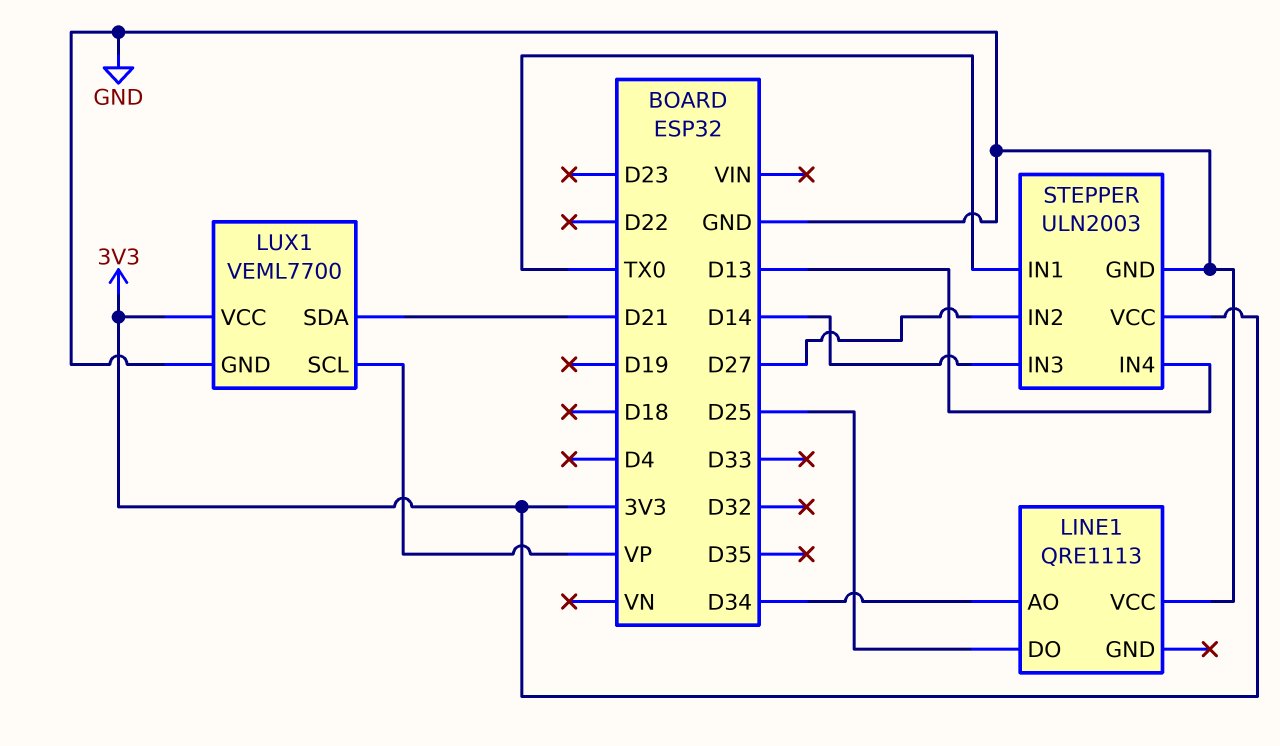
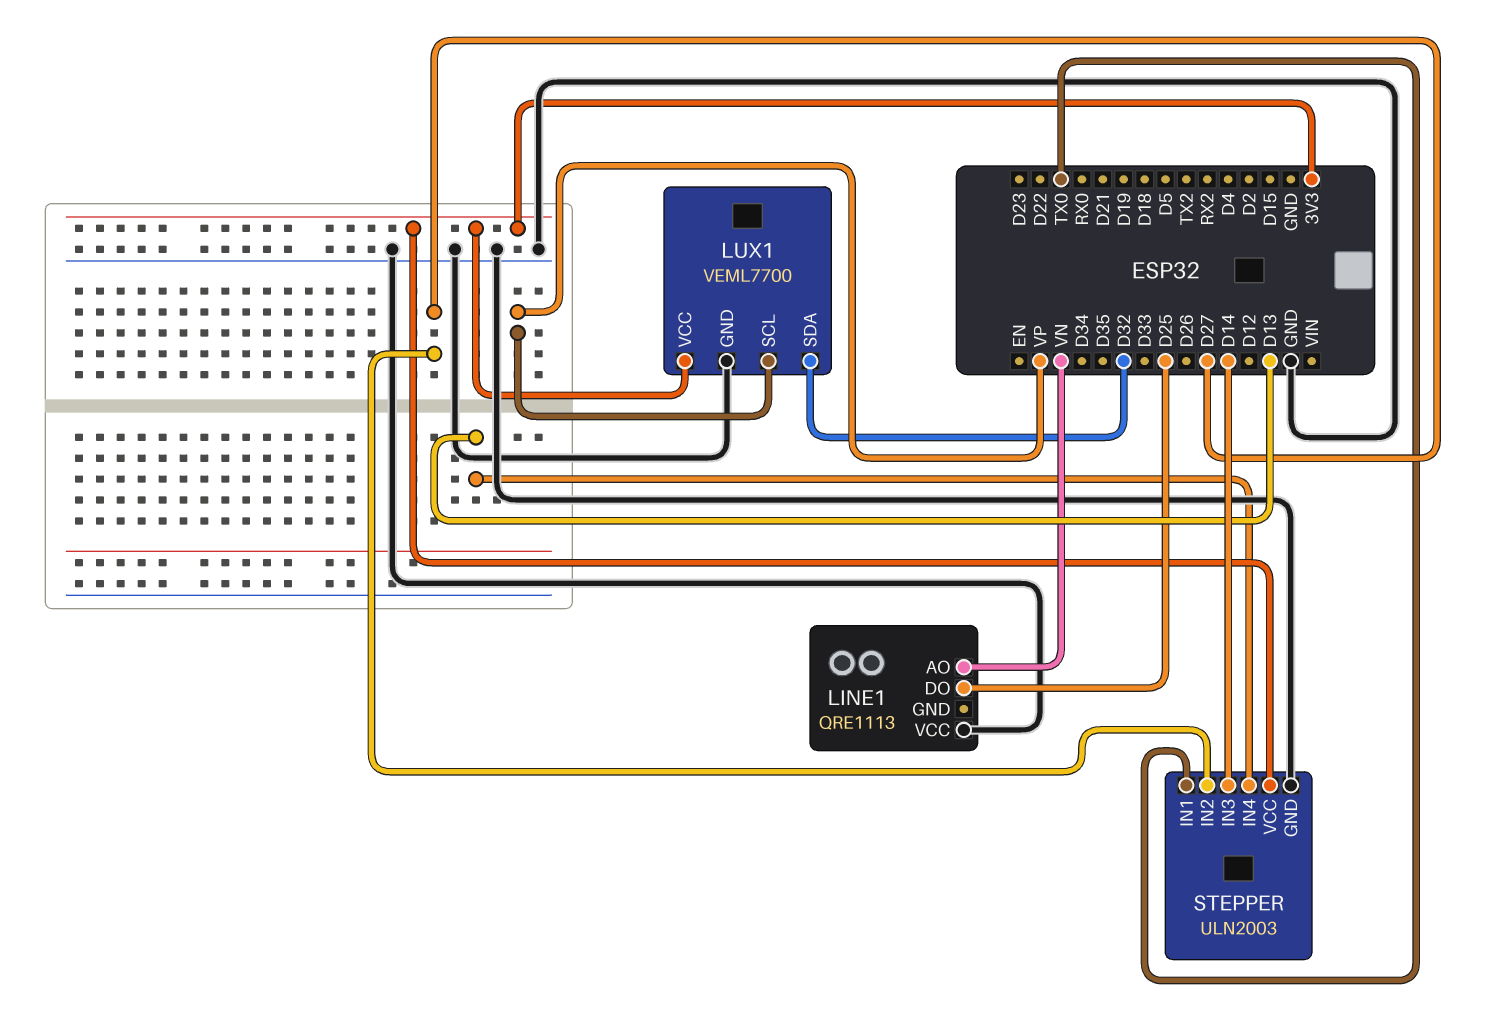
LINE1 pin AO: D34 -> VN
LUX1 pin SDA: D21 -> D32

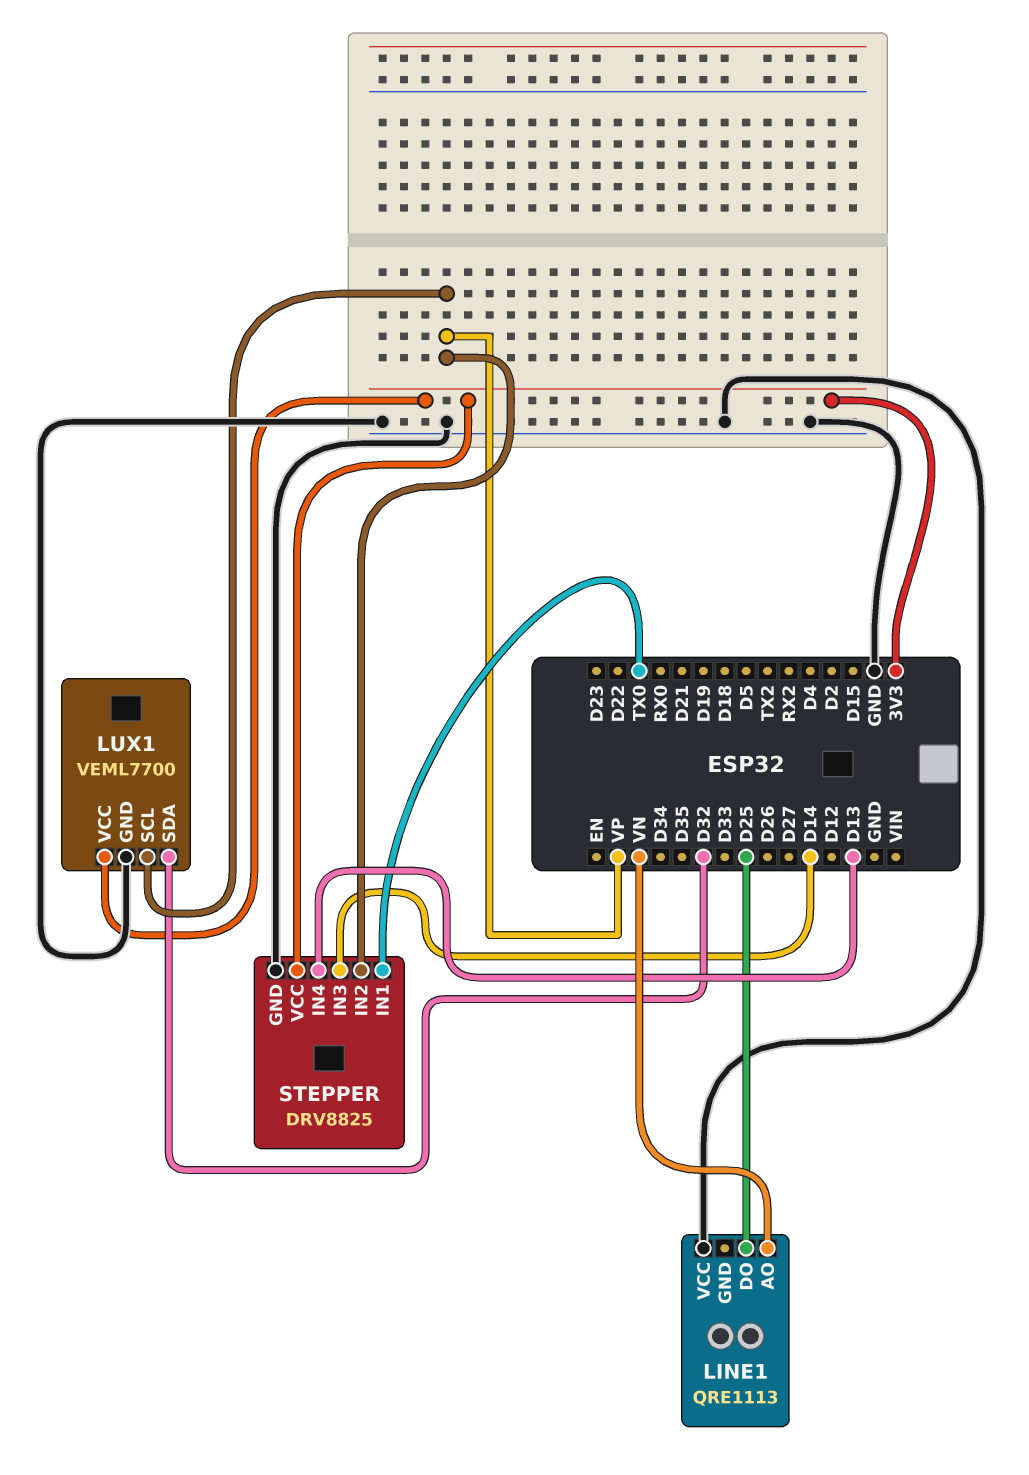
STEPPER: ULN2003 -> DRV8825
STEPPER pin IN2: D27 -> VP

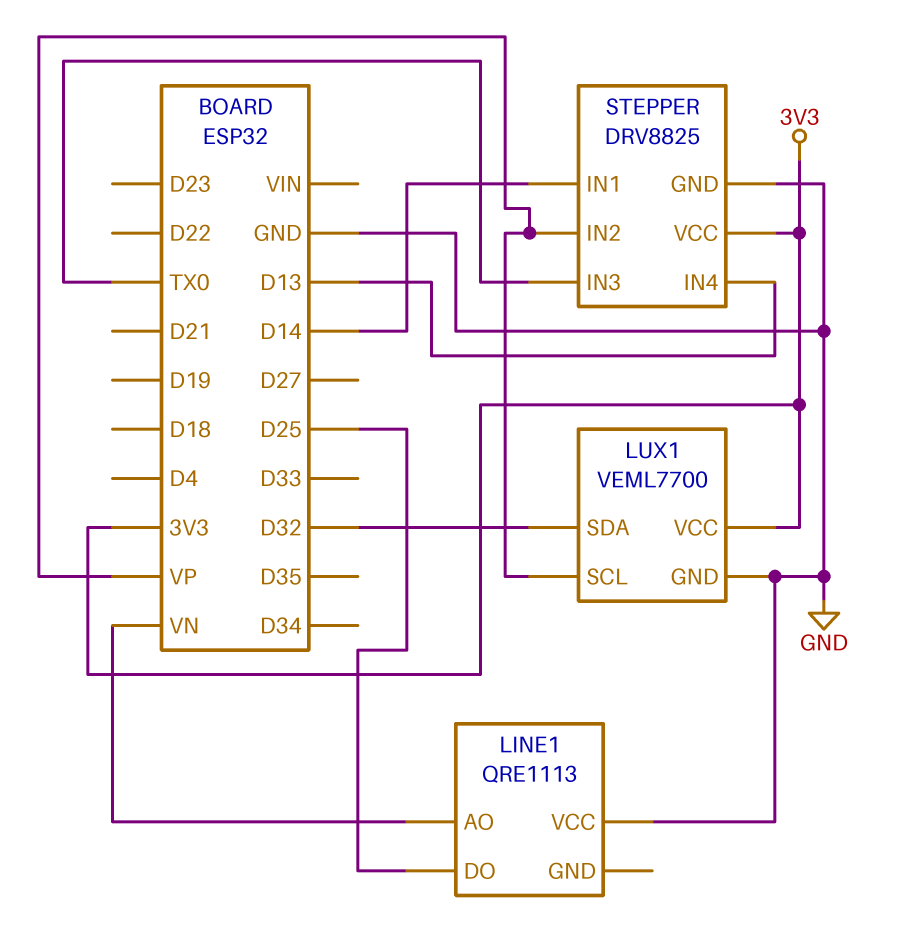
STEPPER pin IN1: TX0 -> D14
STEPPER pin IN3: D14 -> TX0

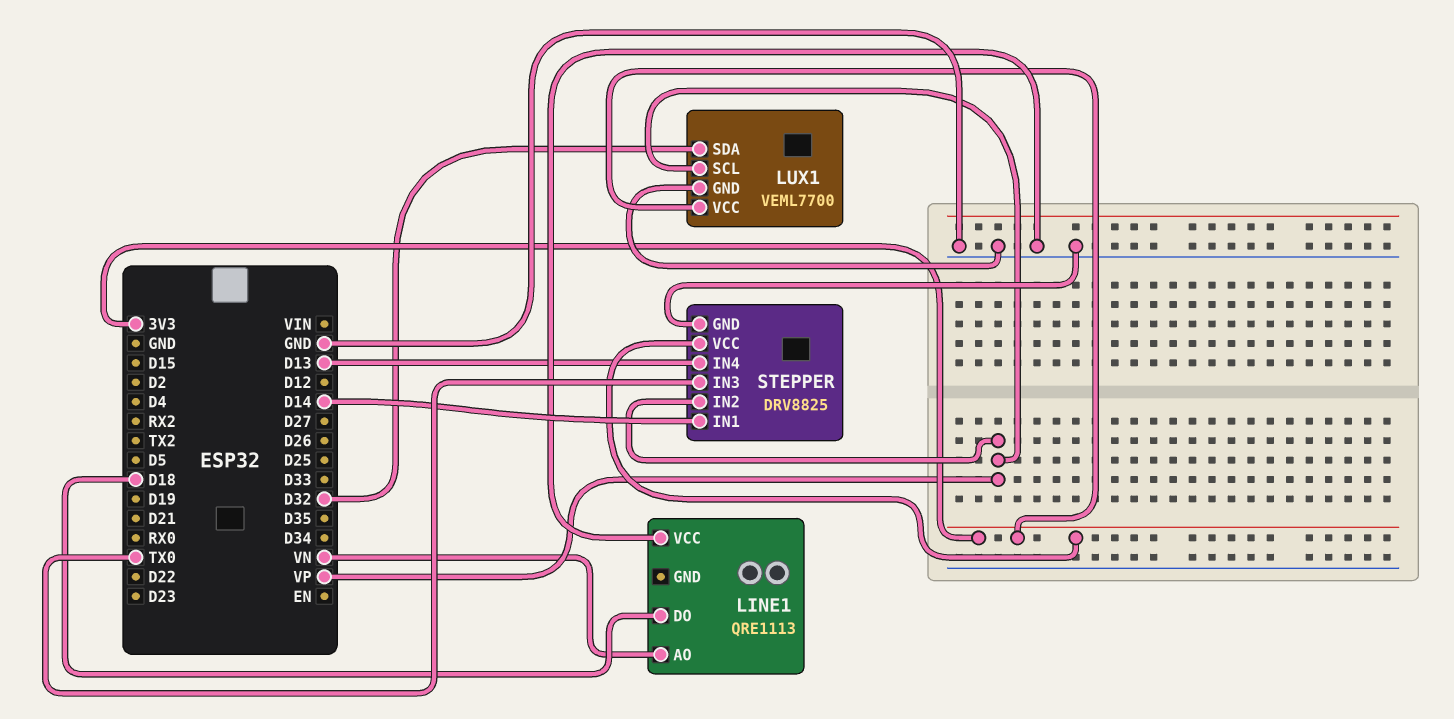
LINE1 pin DO: D25 -> D18

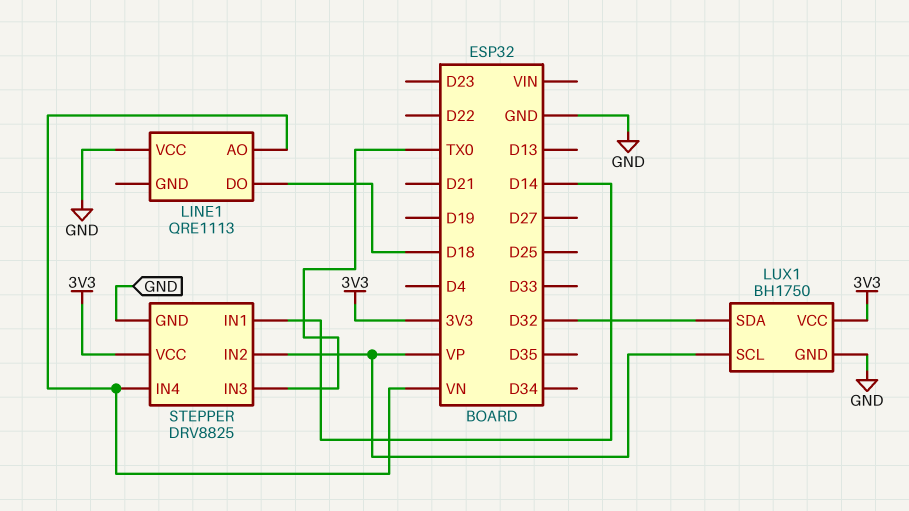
LUX1: VEML7700 -> BH1750
STEPPER pin IN4: D13 -> VN

